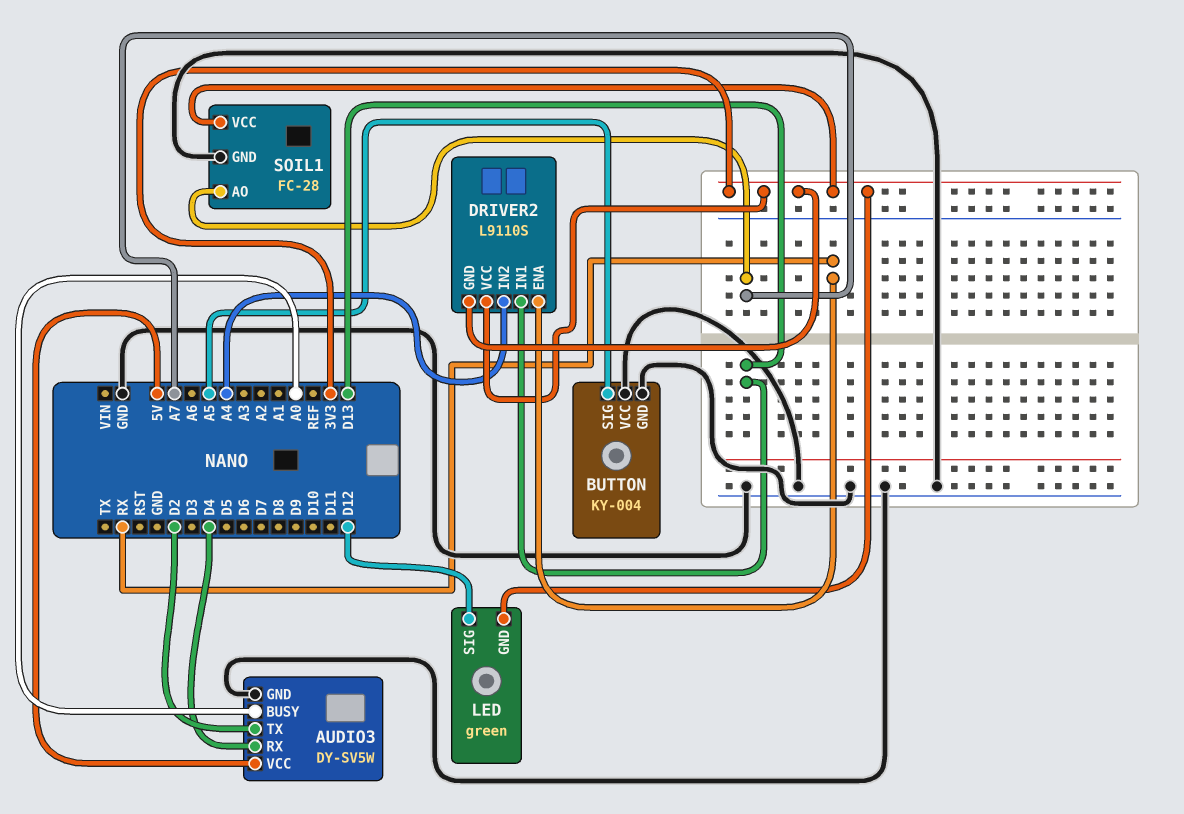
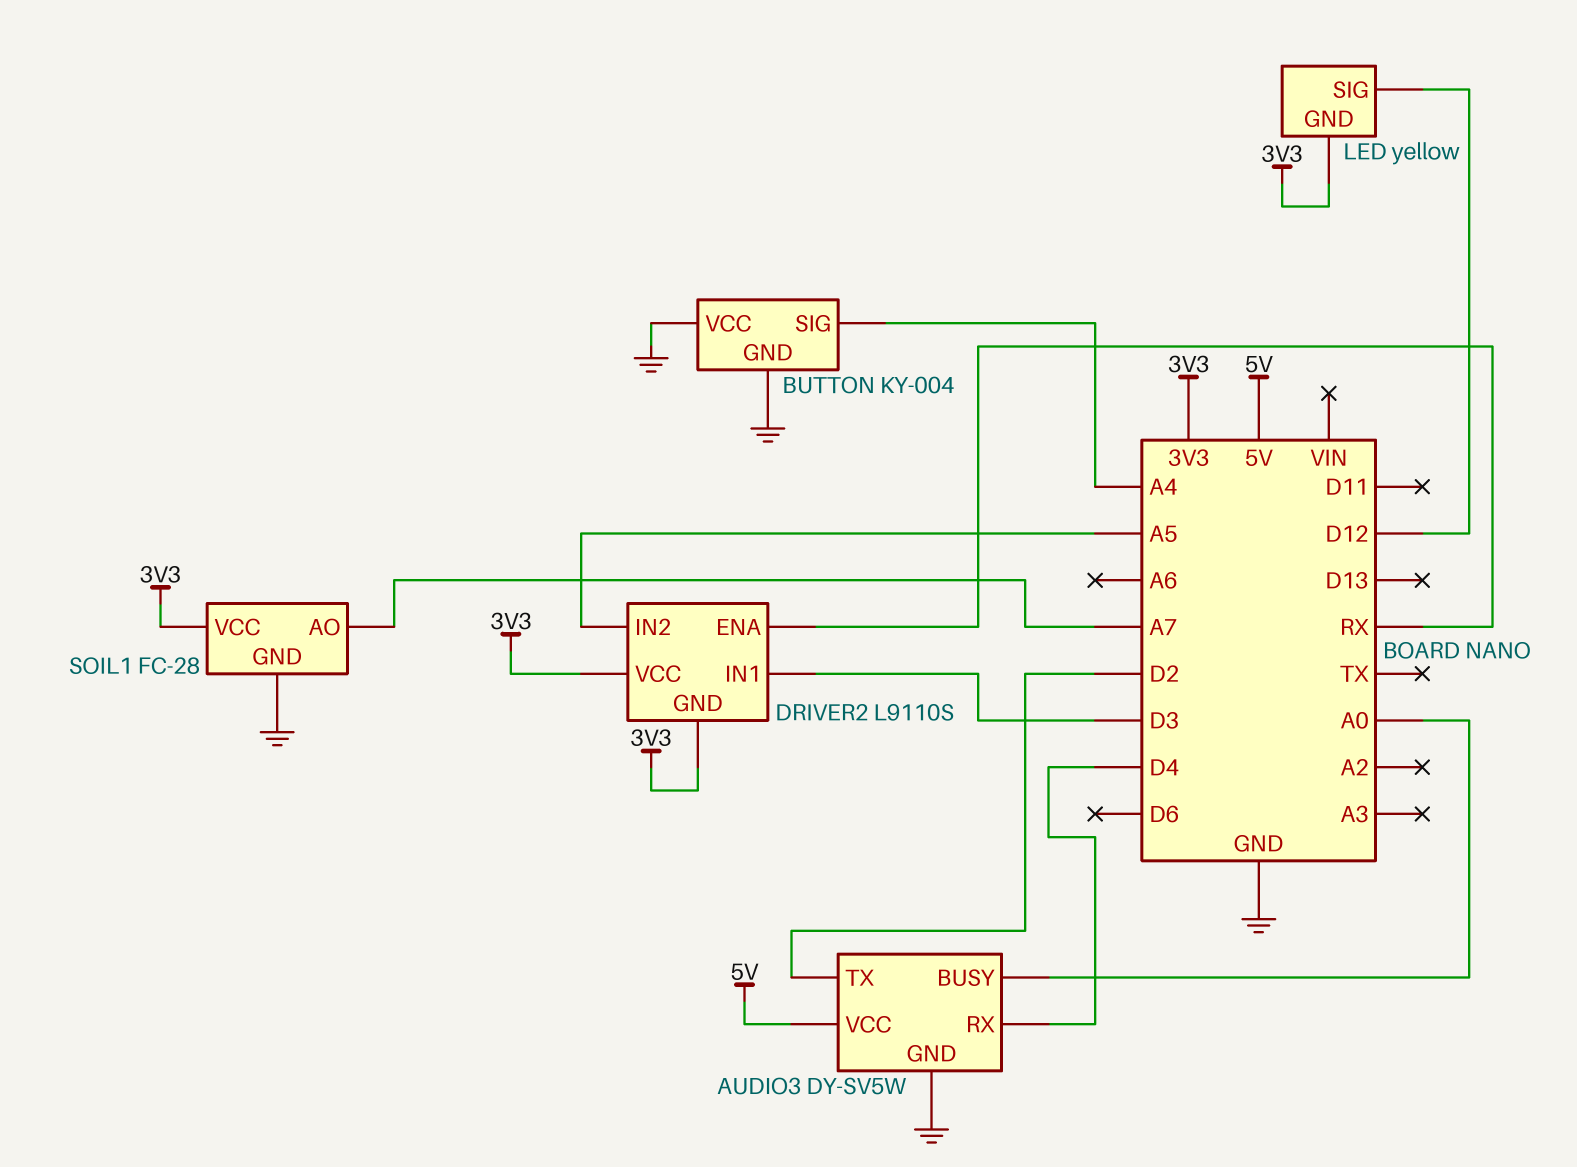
BUTTON pin SIG: A5 -> A4
DRIVER2 pin IN1: D13 -> D3
DRIVER2 pin IN2: A4 -> A5
LED: green -> yellow

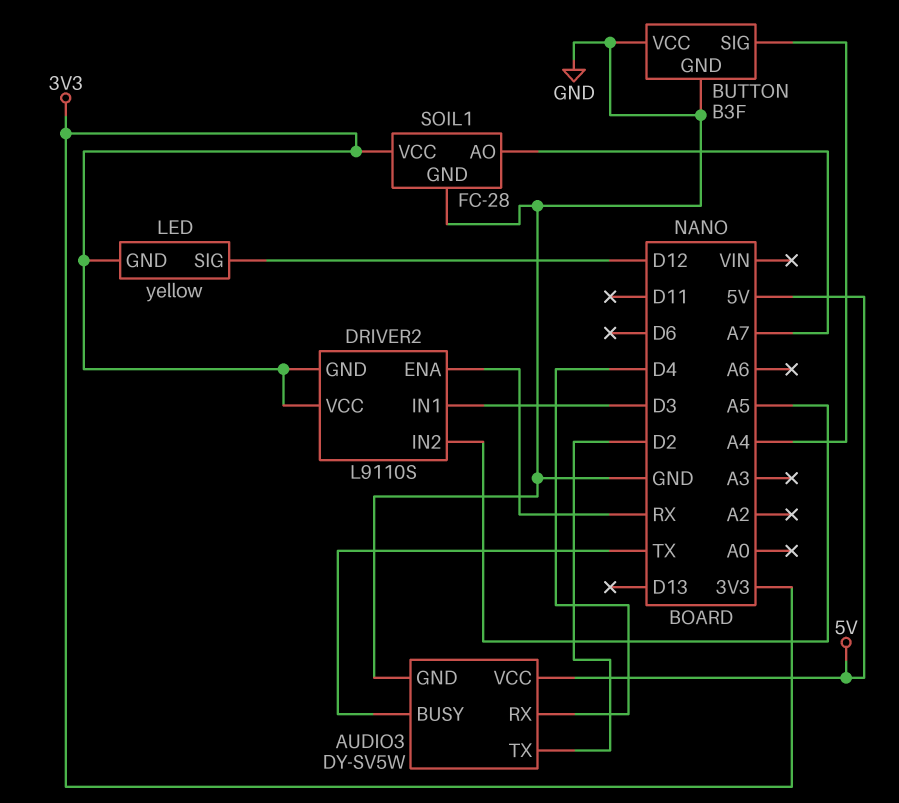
AUDIO3 pin BUSY: A0 -> TX
BUTTON: KY-004 -> B3F

